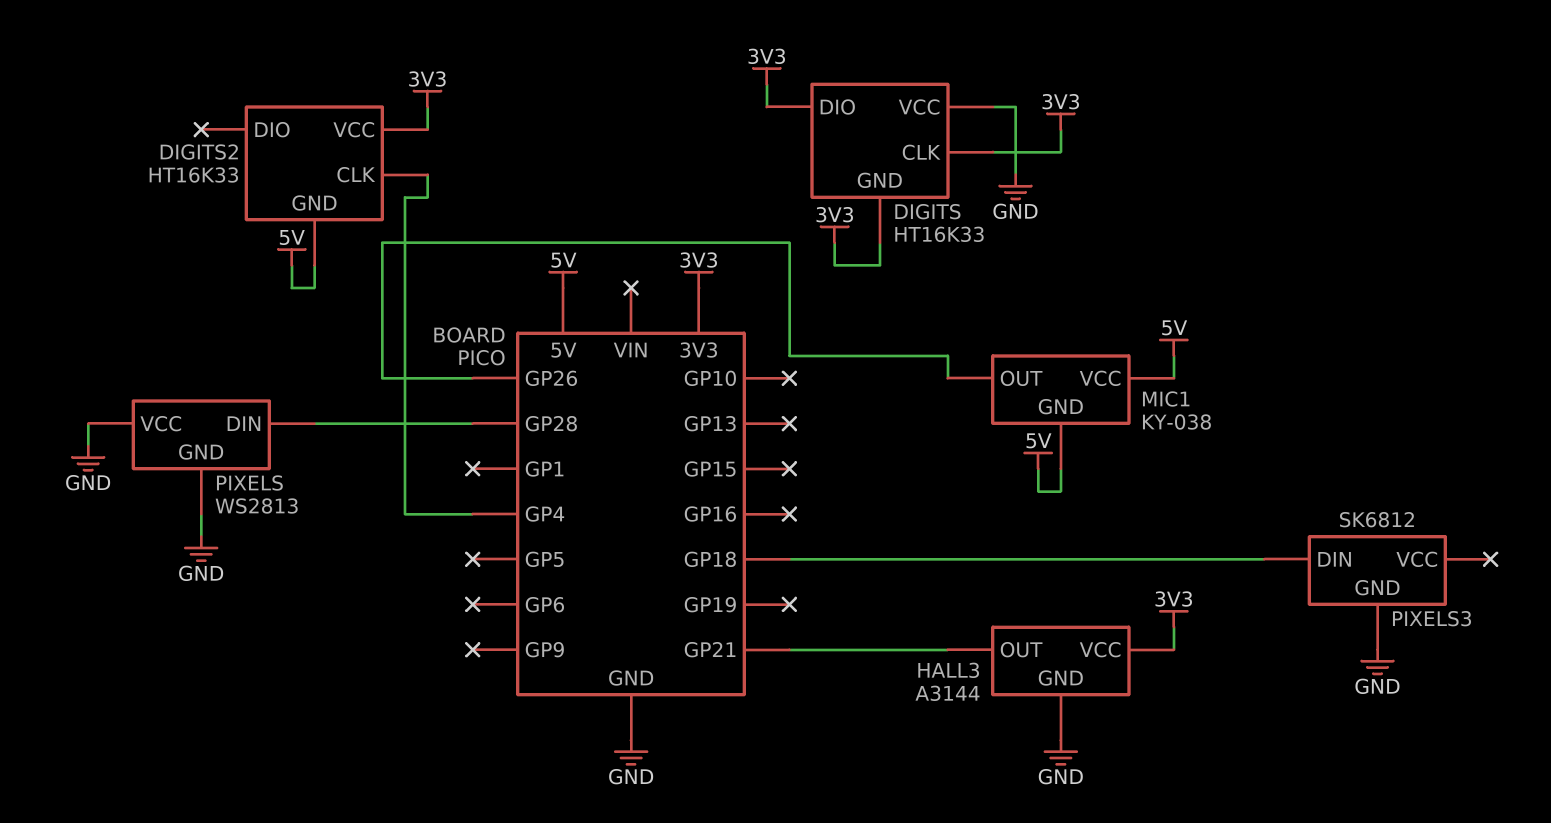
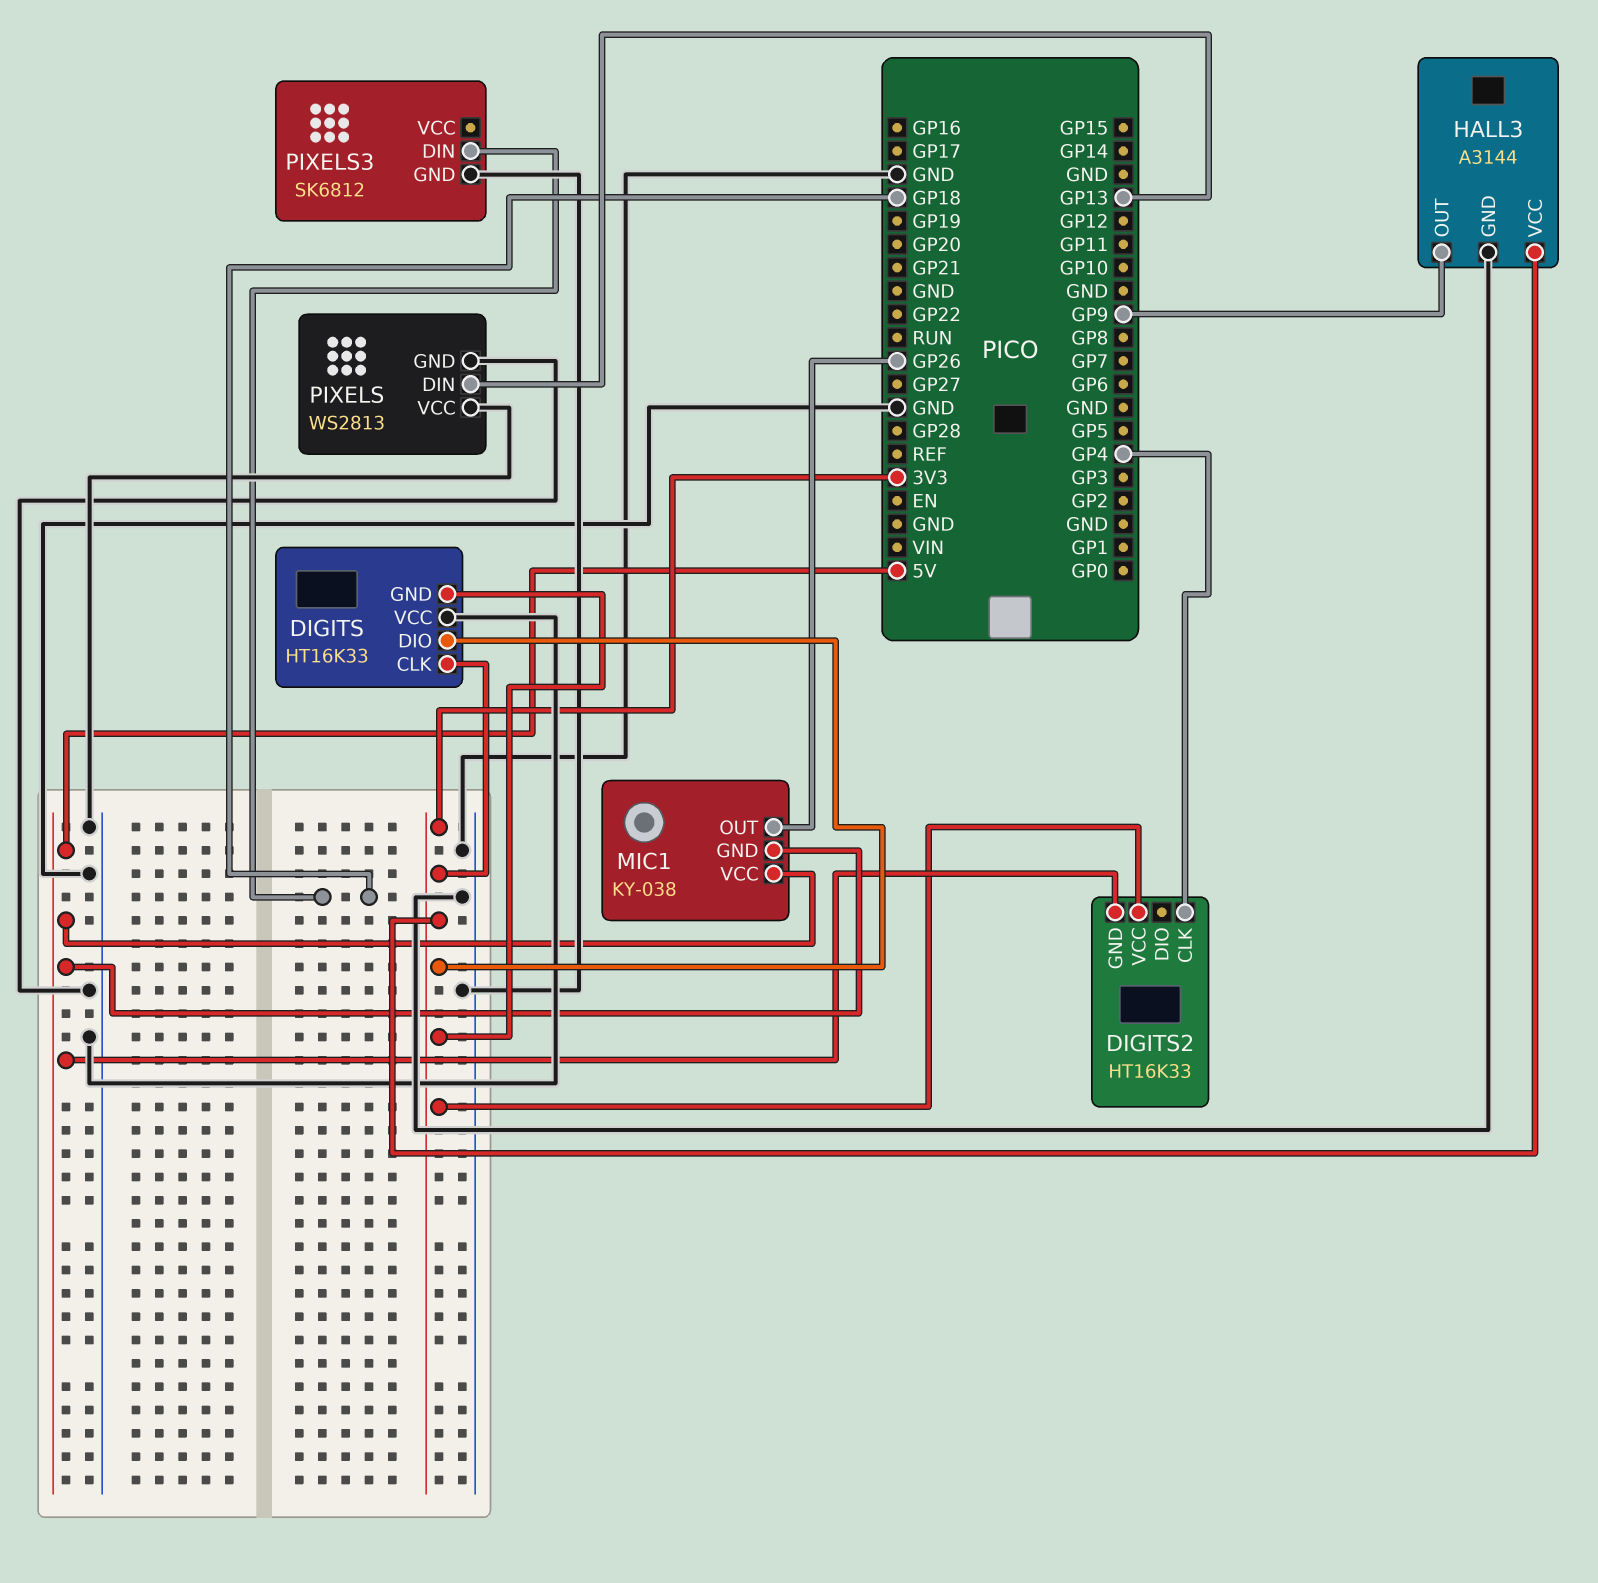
HALL3 pin OUT: GP21 -> GP9
PIXELS pin DIN: GP28 -> GP13

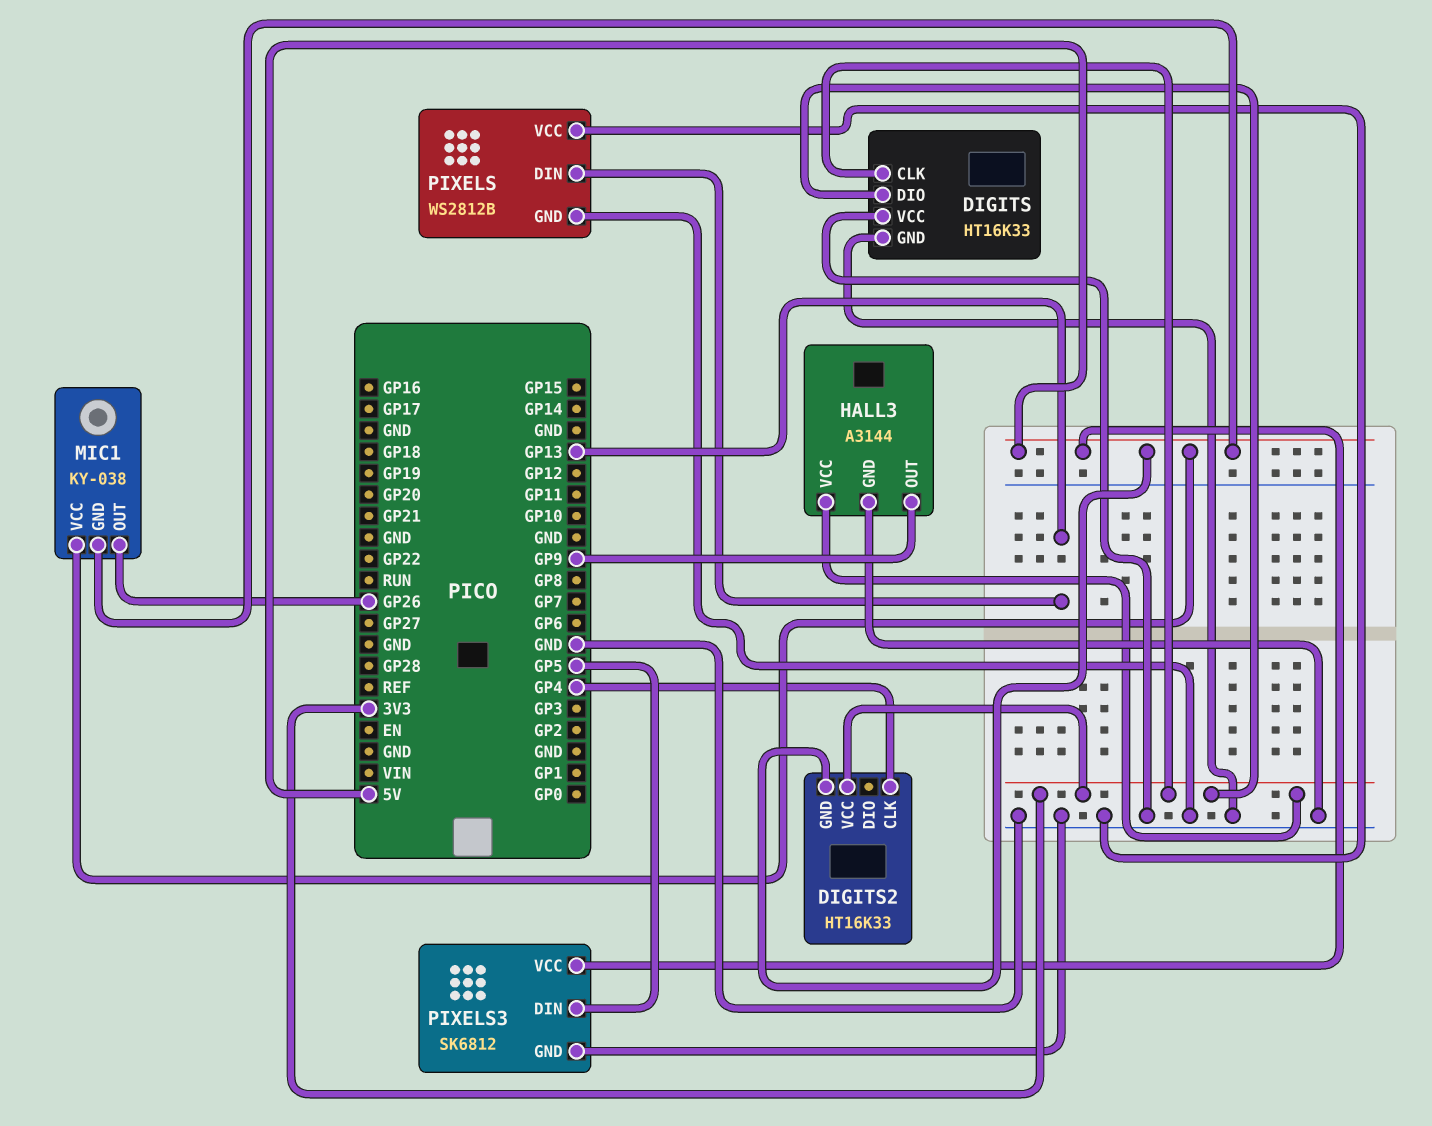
DIGITS pin GND: 3V3 -> GND
PIXELS: WS2813 -> WS2812B
PIXELS3 pin DIN: GP18 -> GP5
PIXELS3 pin VCC: none -> 5V

